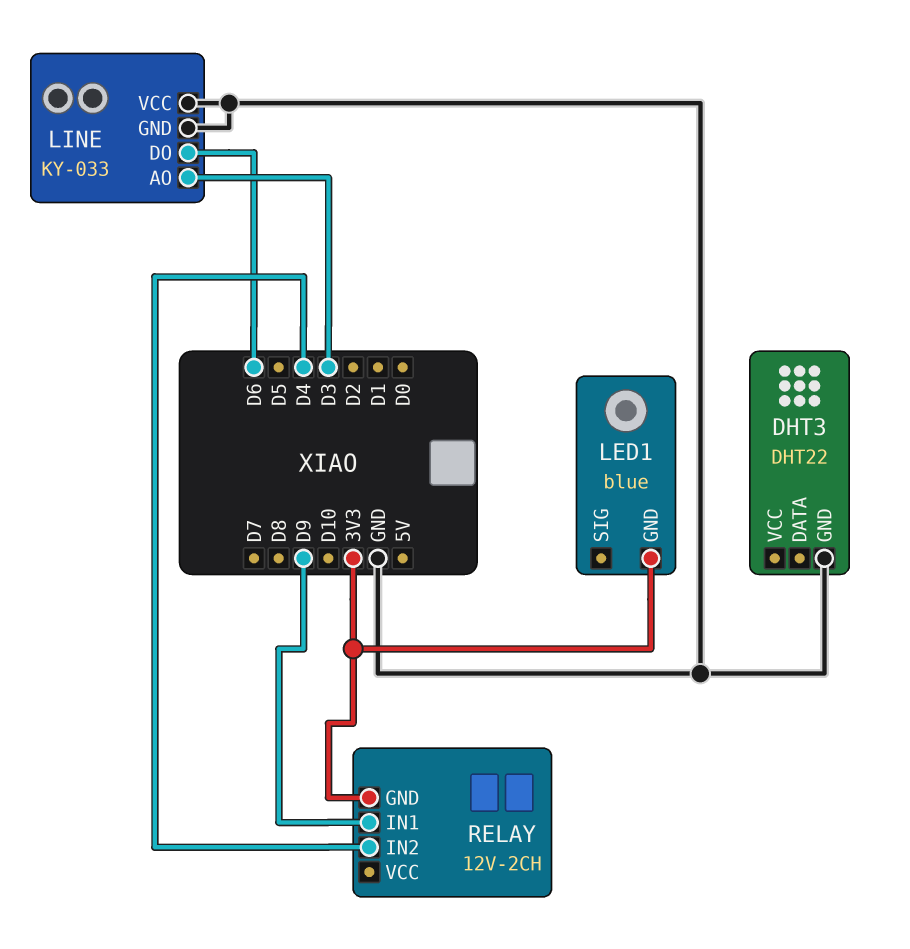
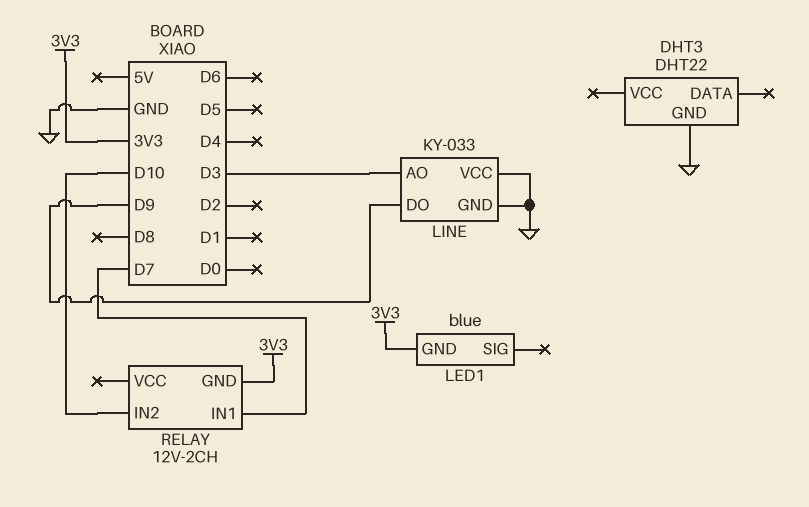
LINE pin DO: D6 -> D9
RELAY pin IN1: D9 -> D7
RELAY pin IN2: D4 -> D10

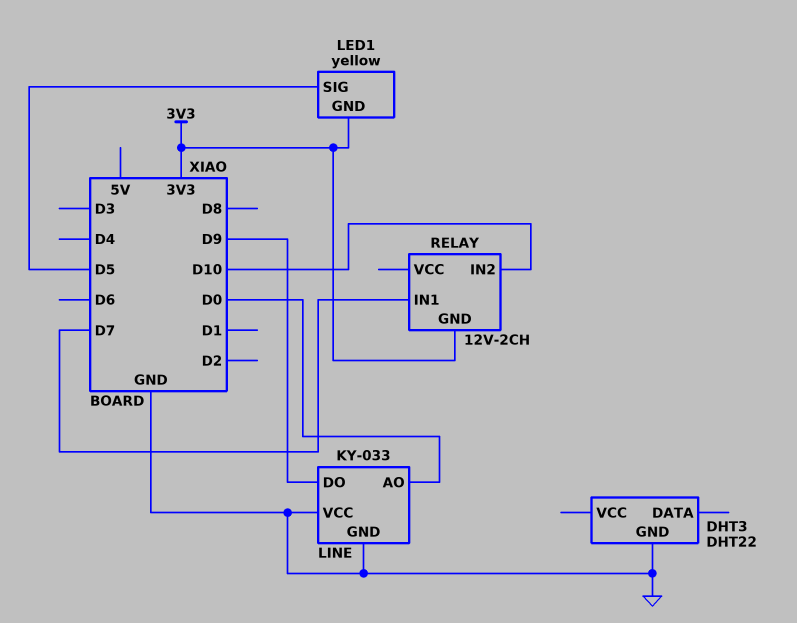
LED1: blue -> yellow
LED1 pin SIG: none -> D5
LINE pin AO: D3 -> D0

